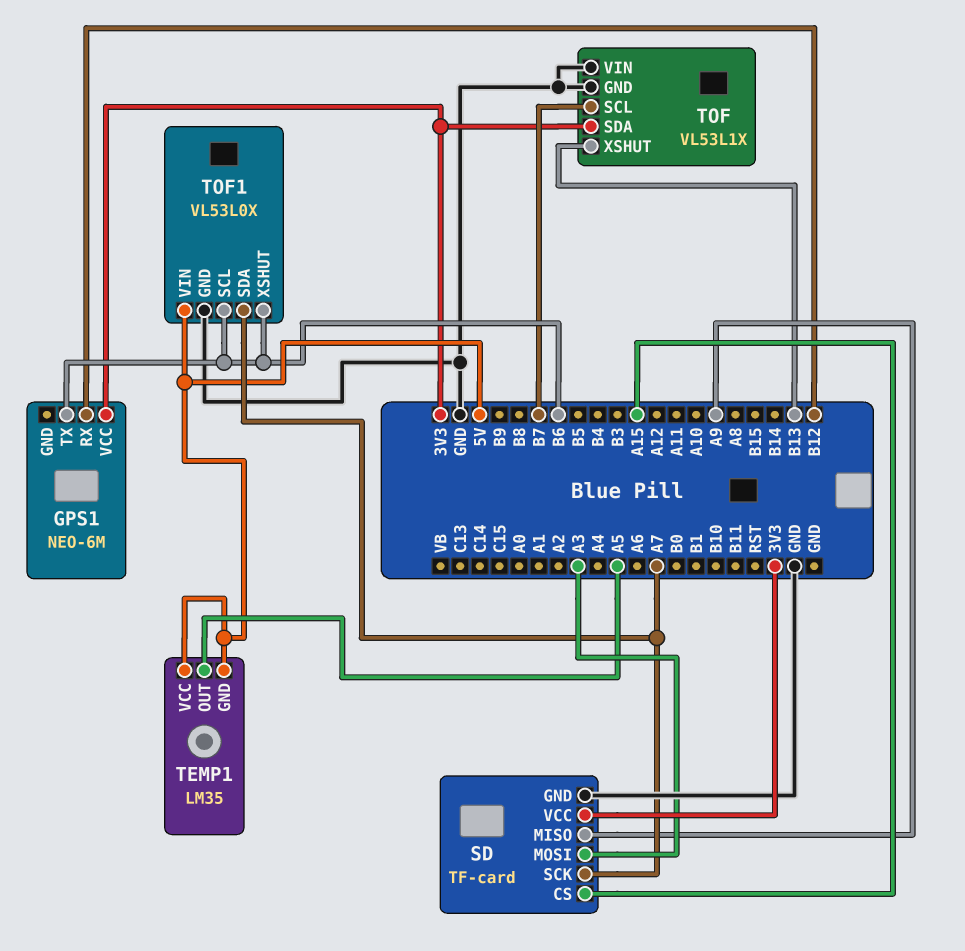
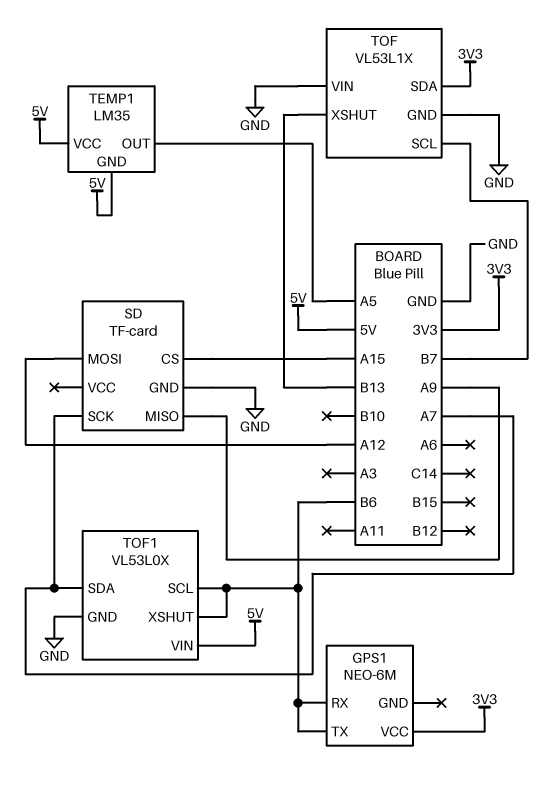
GPS1 pin RX: B12 -> B6
SD pin MOSI: A3 -> A12
SD pin VCC: 3V3 -> none

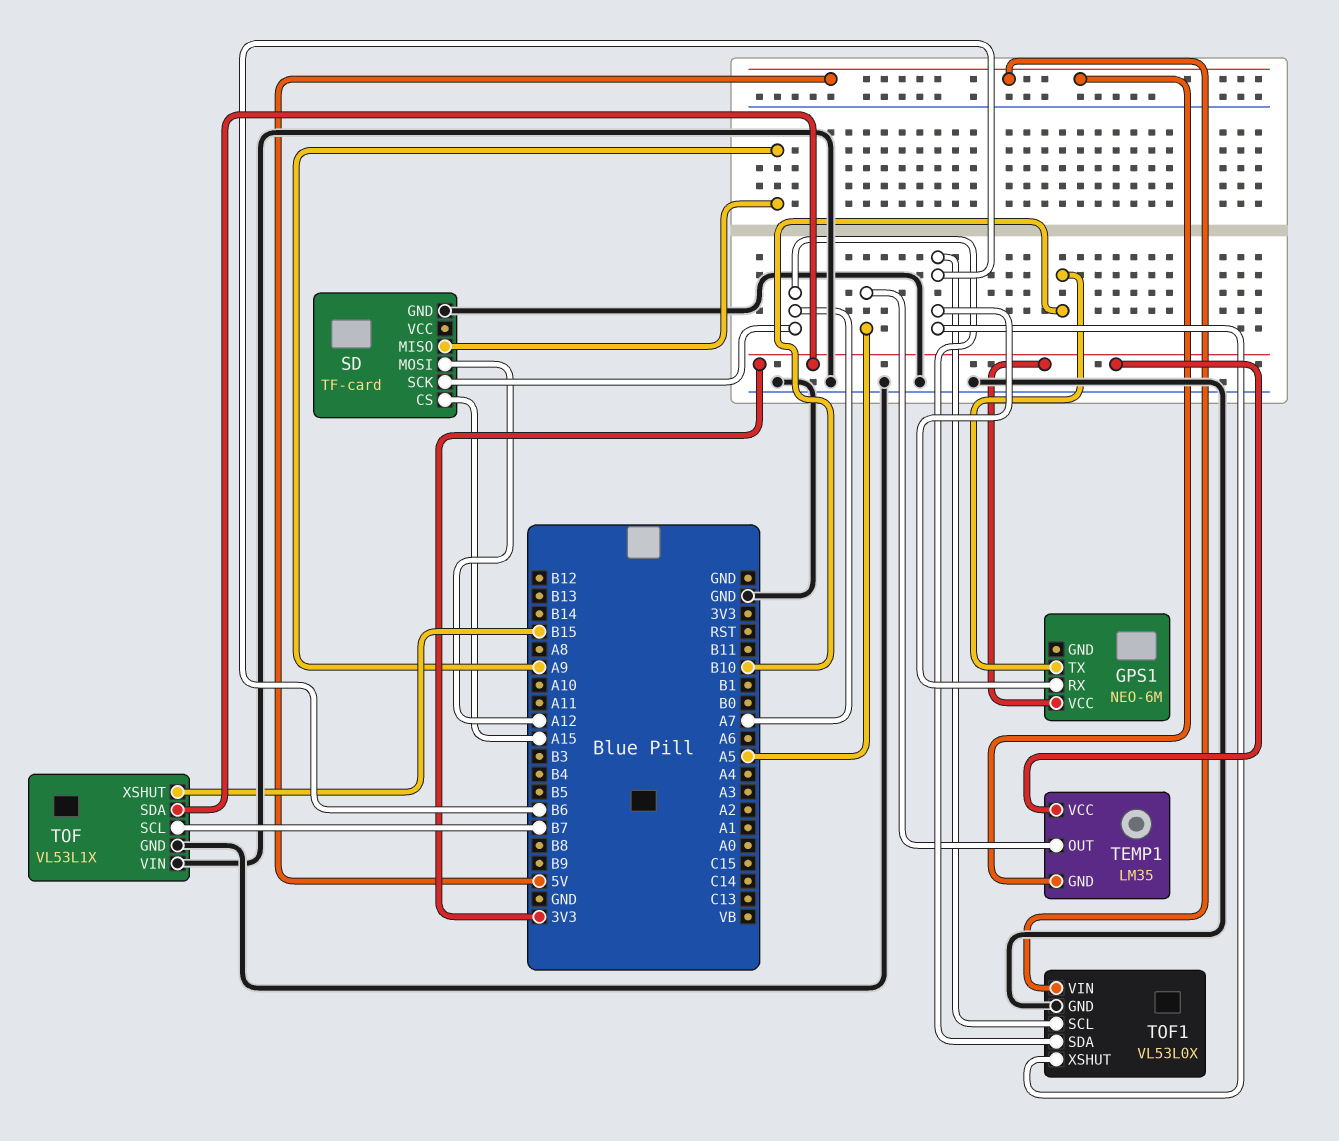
GPS1 pin TX: B6 -> B10
TEMP1 pin VCC: 5V -> 3V3
TOF pin XSHUT: B13 -> B15

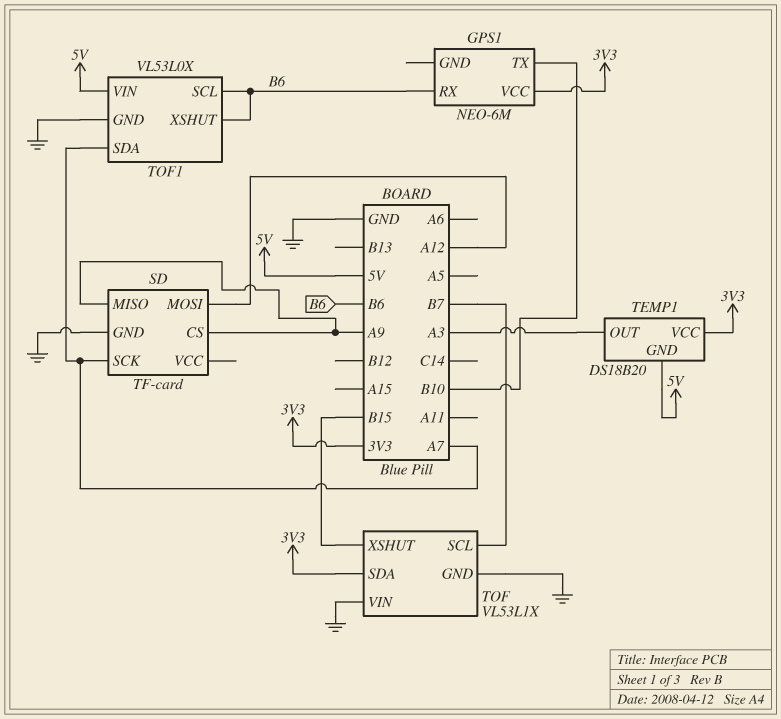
SD pin CS: A15 -> A9
TEMP1: LM35 -> DS18B20
TEMP1 pin OUT: A5 -> A3

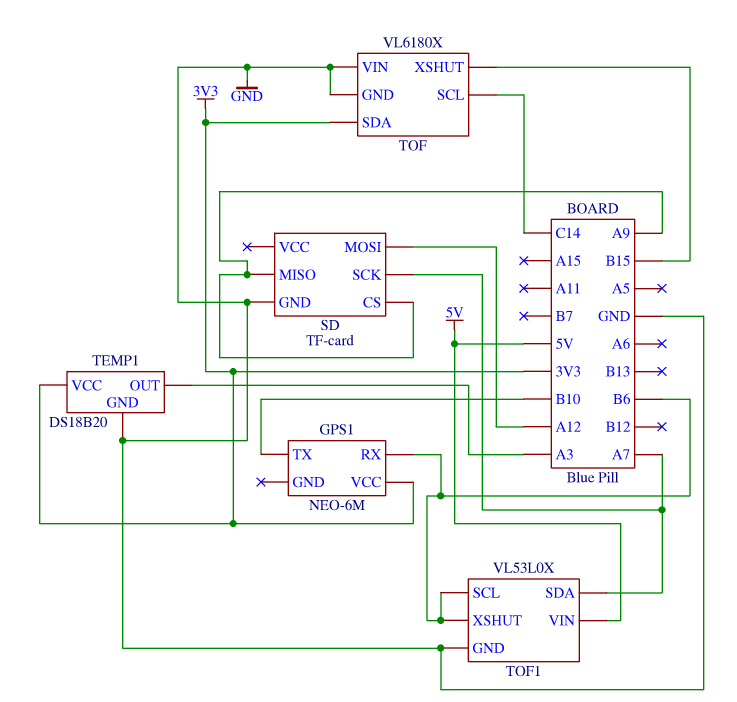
TEMP1 pin GND: 5V -> GND
TOF: VL53L1X -> VL6180X
TOF pin SCL: B7 -> C14

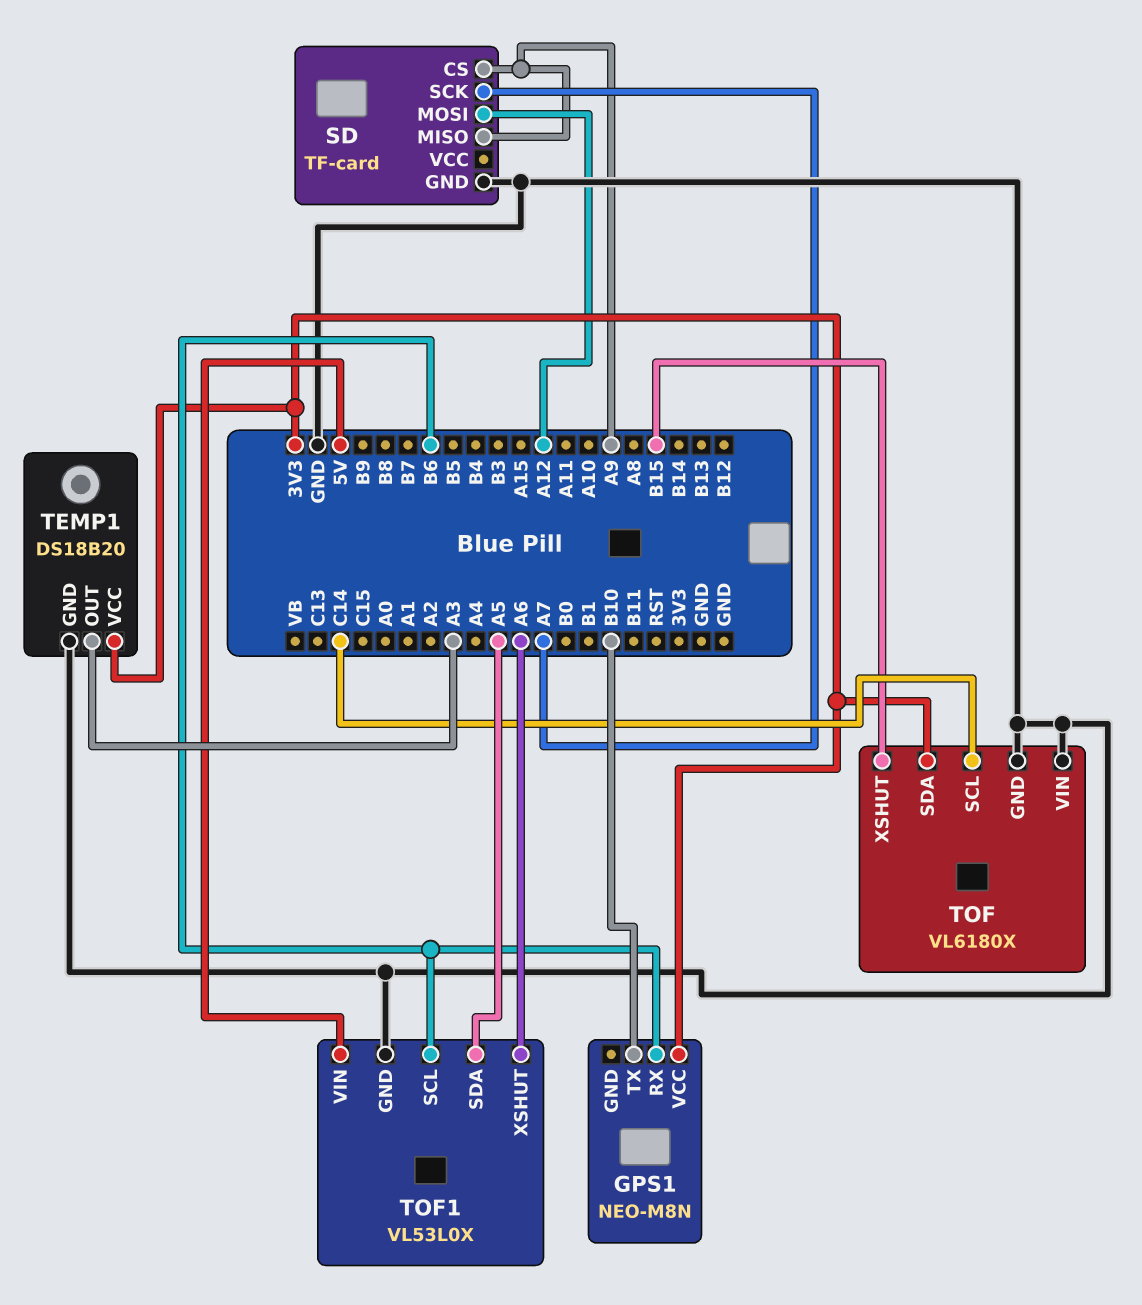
GPS1: NEO-6M -> NEO-M8N
TOF1 pin SDA: A7 -> A5
TOF1 pin XSHUT: B6 -> A6

